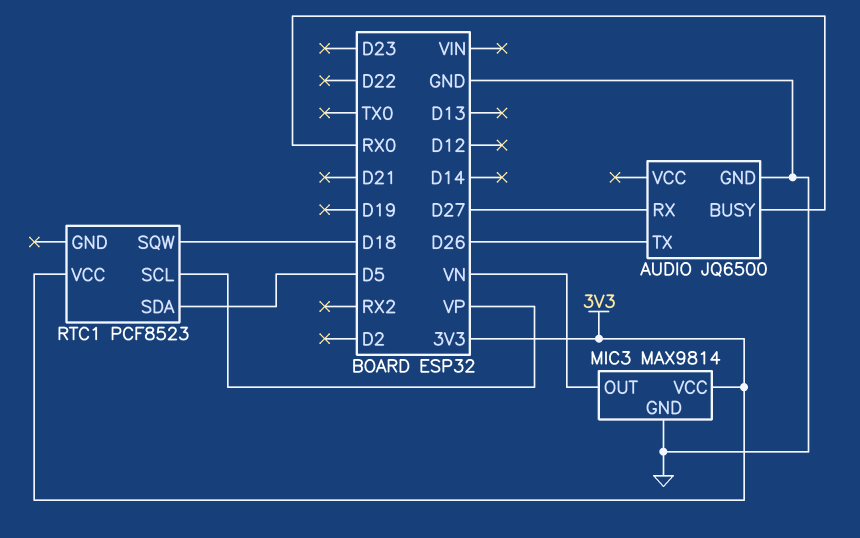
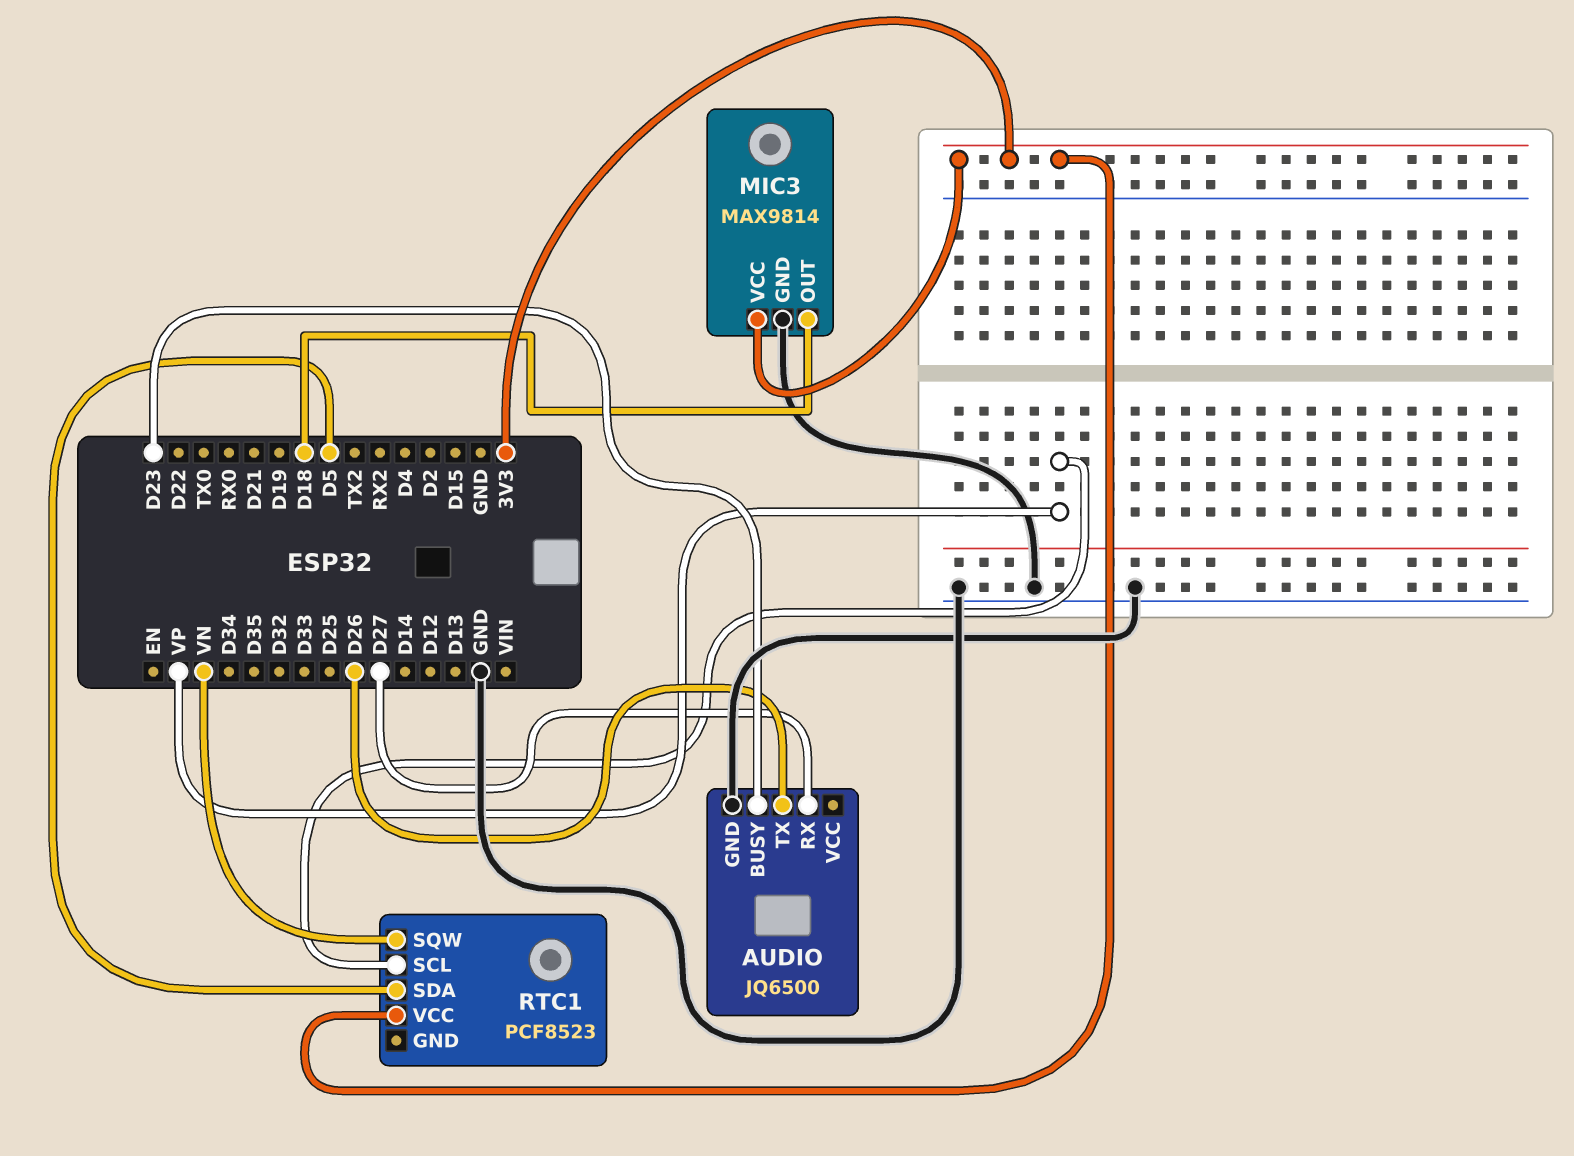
AUDIO pin BUSY: RX0 -> D23
MIC3 pin OUT: VN -> D18
RTC1 pin SQW: D18 -> VN

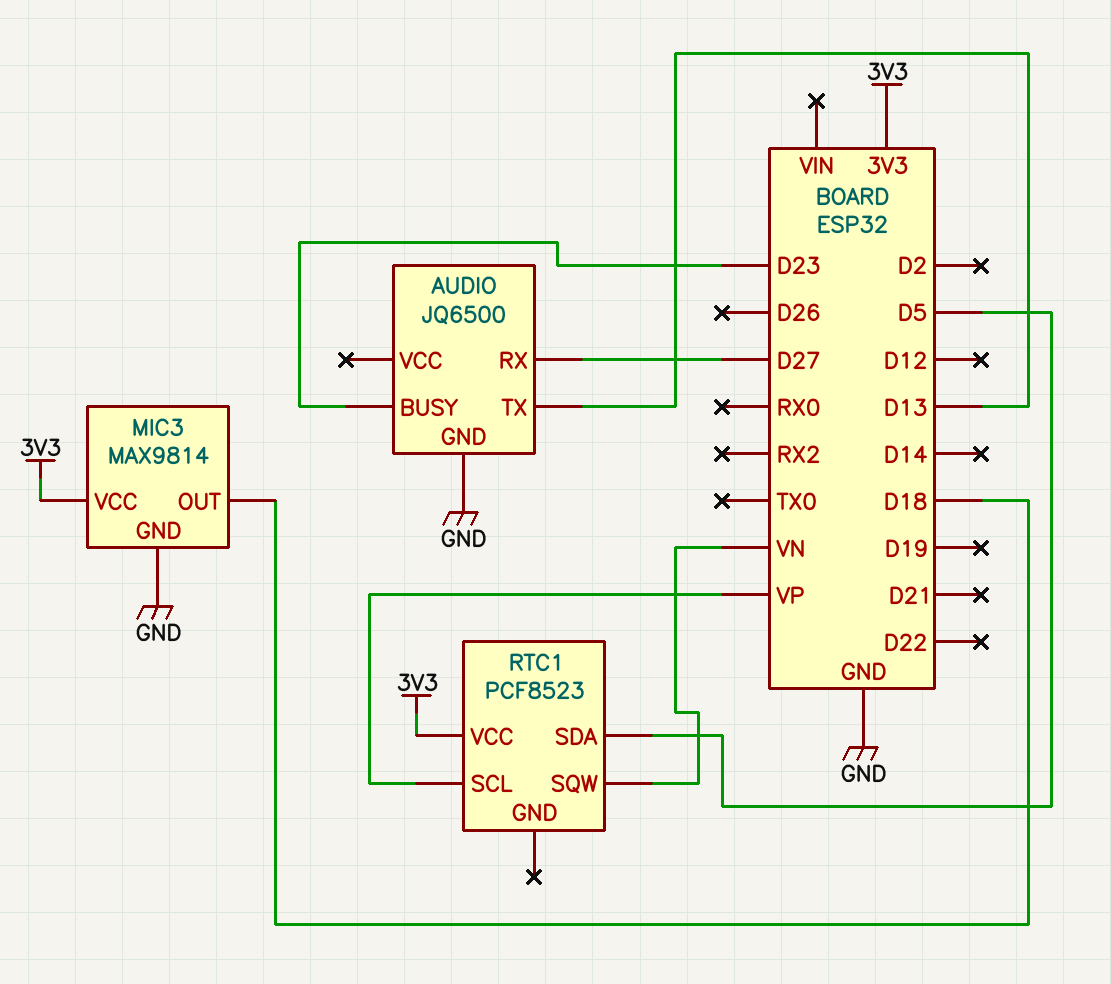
AUDIO pin TX: D26 -> D13

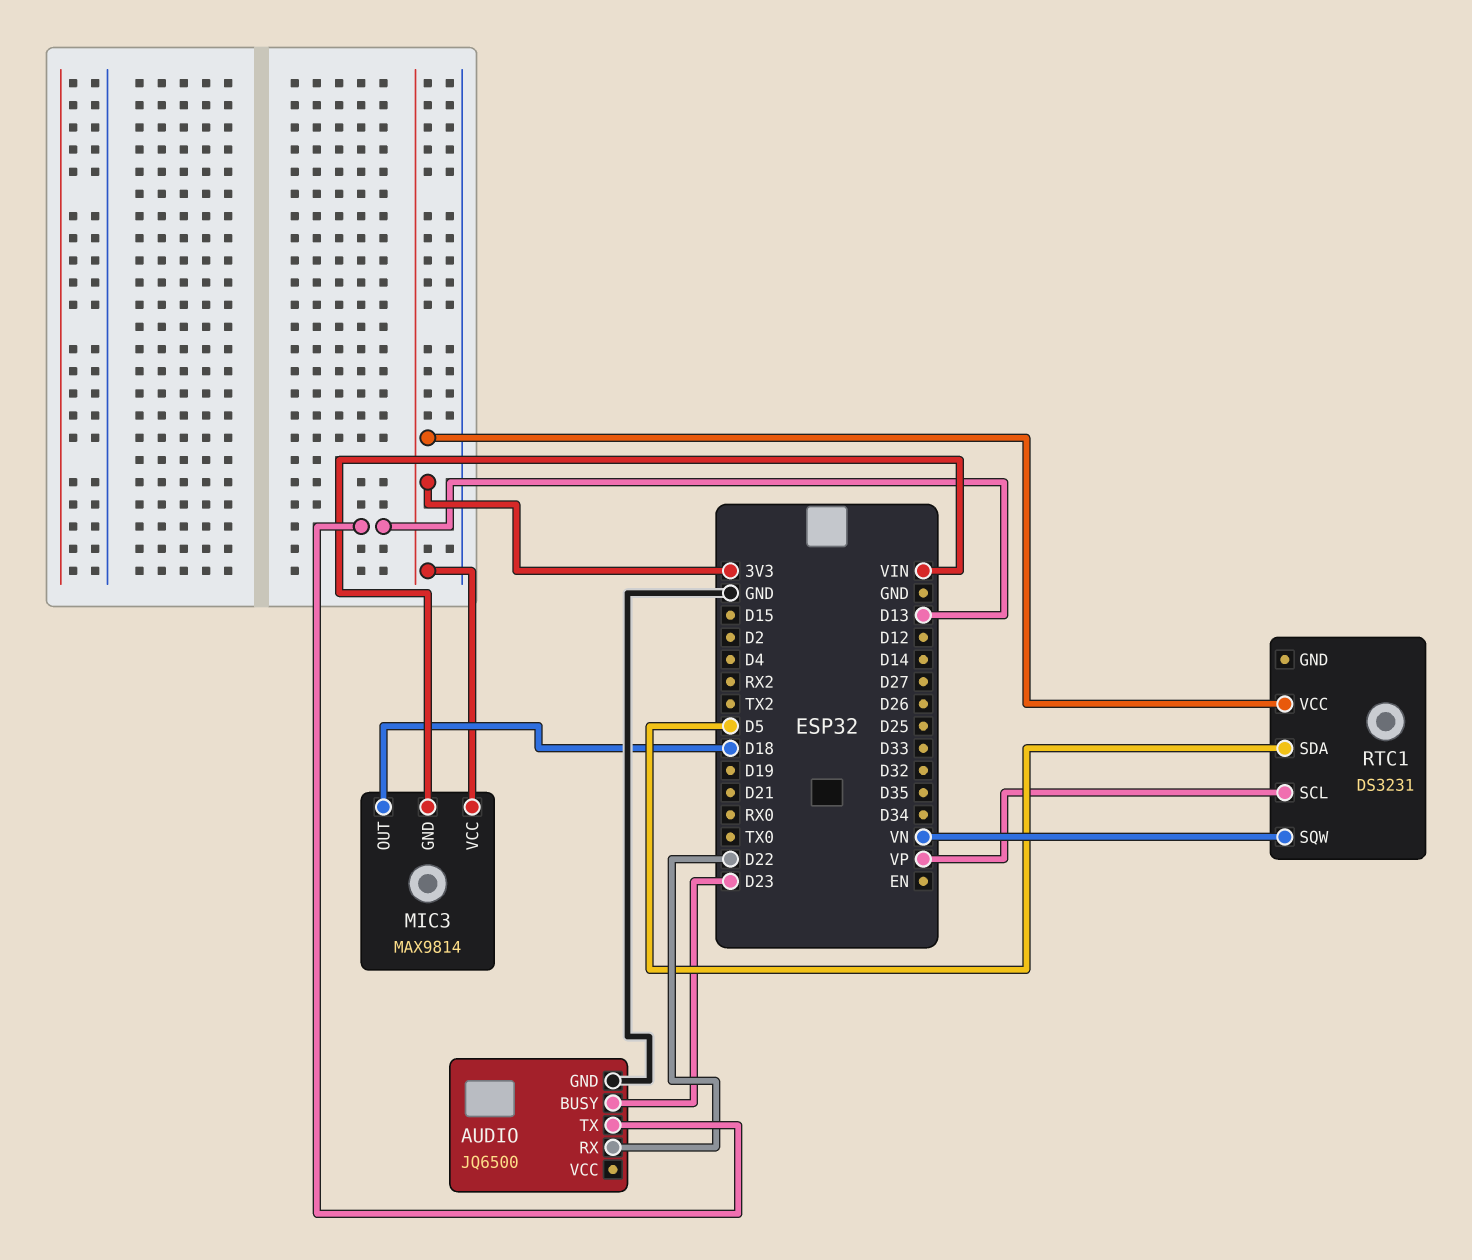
AUDIO pin RX: D27 -> D22
MIC3 pin GND: GND -> VIN
RTC1: PCF8523 -> DS3231

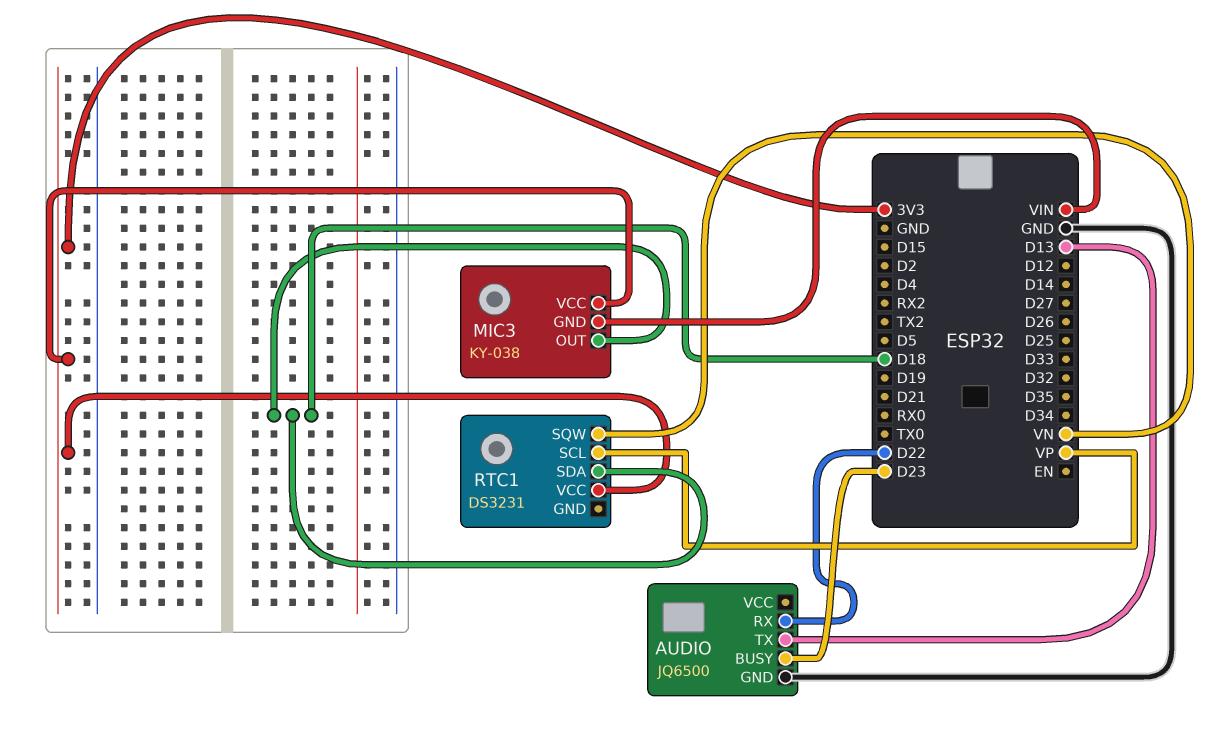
MIC3: MAX9814 -> KY-038
RTC1 pin SDA: D5 -> D18

